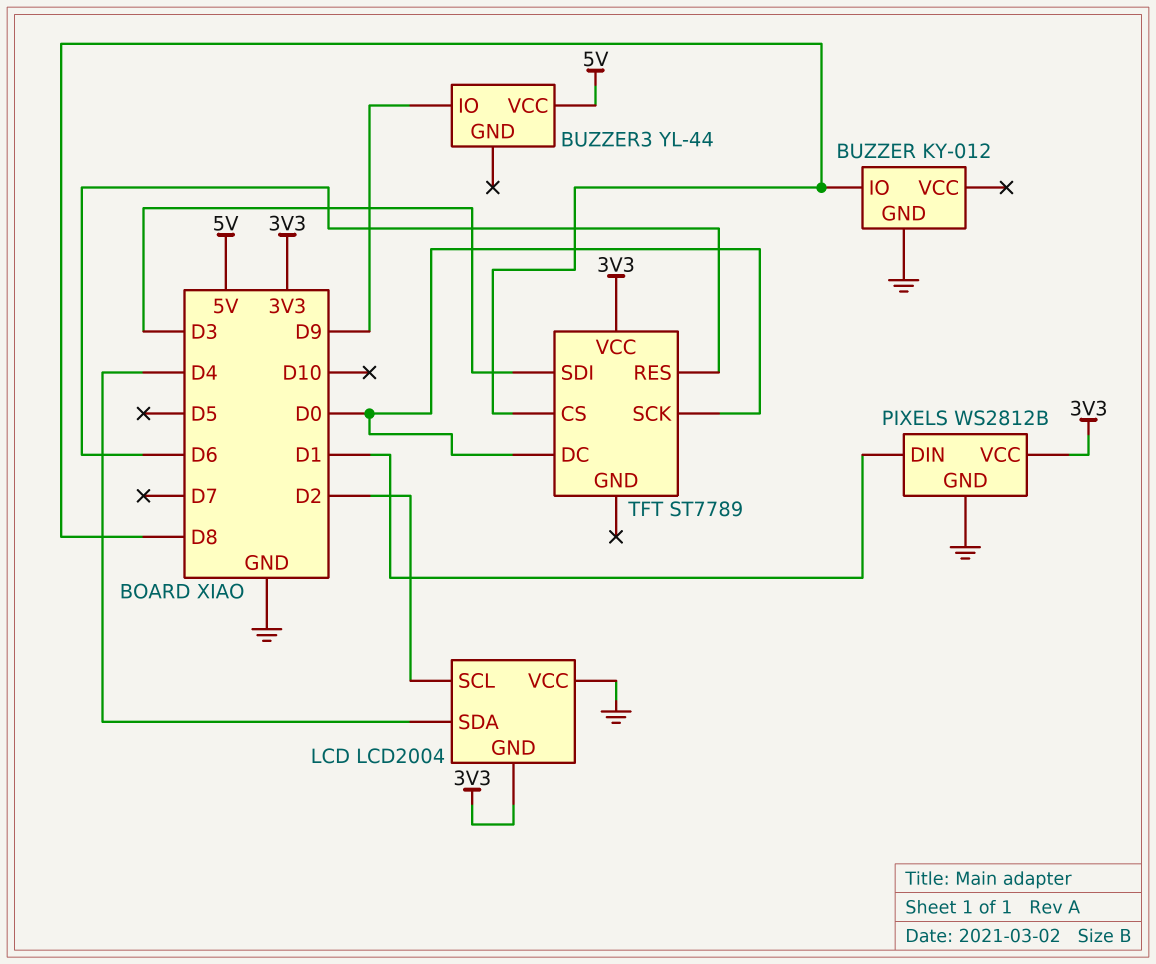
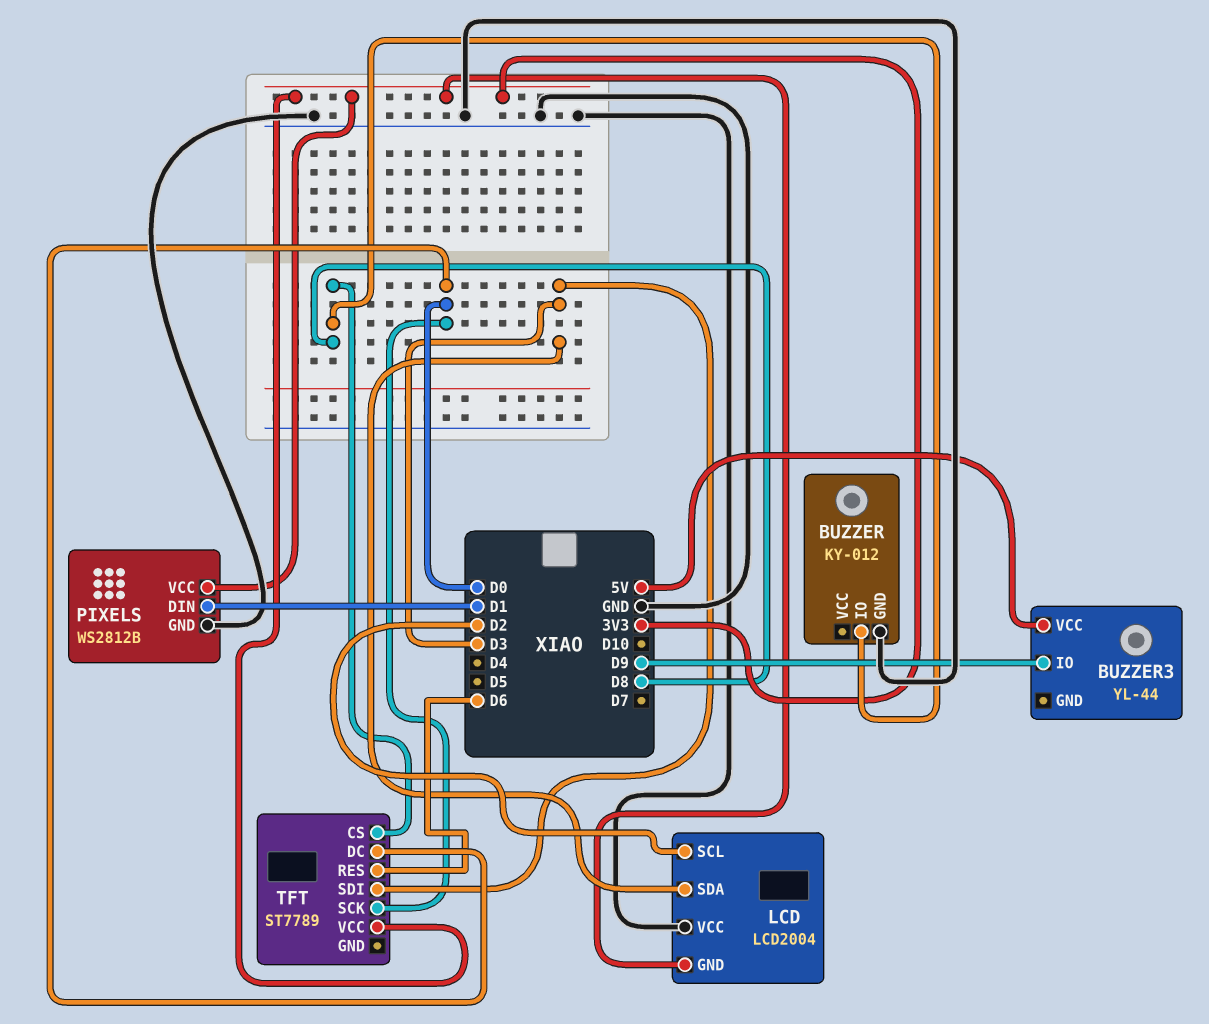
LCD pin SDA: D4 -> D3

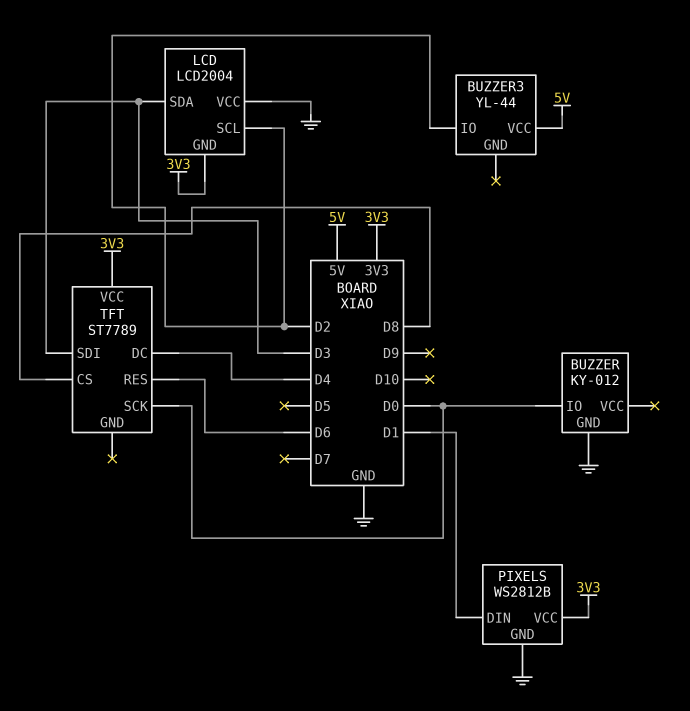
BUZZER pin IO: D8 -> D0
BUZZER3 pin IO: D9 -> D2
TFT pin DC: D0 -> D4

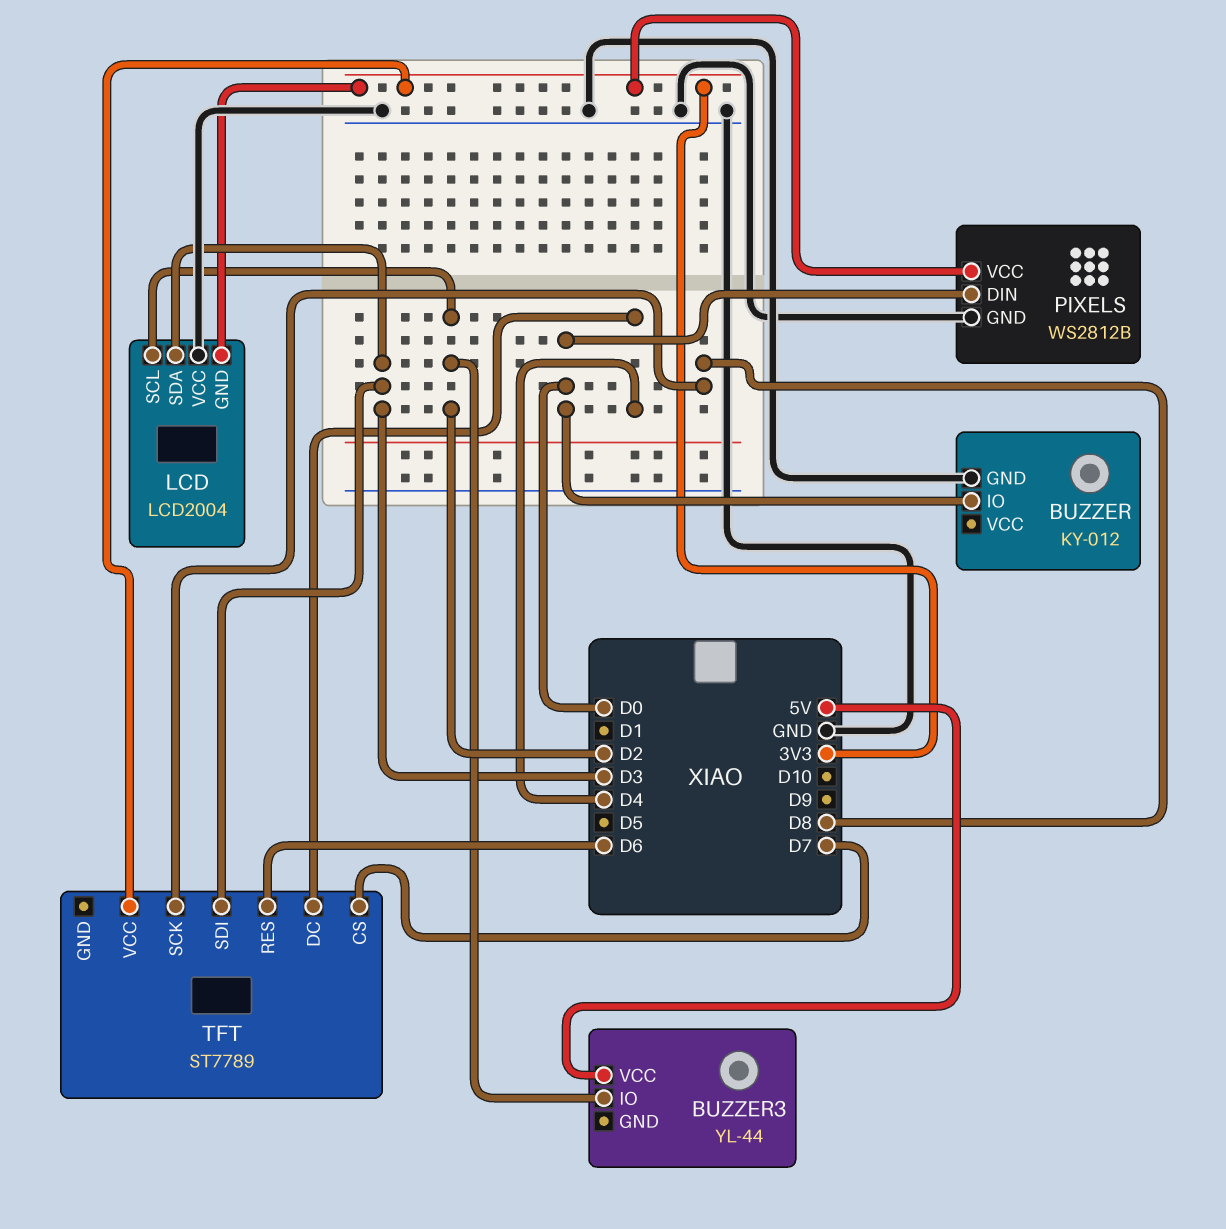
PIXELS pin DIN: D1 -> D0
TFT pin CS: D8 -> D7
TFT pin SCK: D0 -> D8

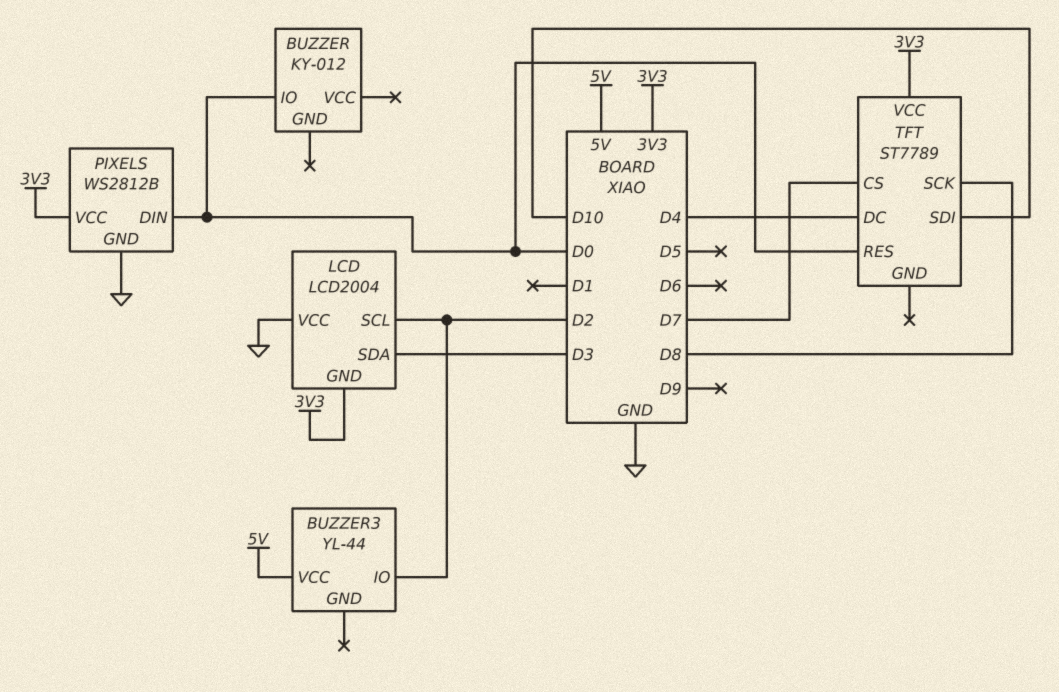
BUZZER pin GND: GND -> none
TFT pin RES: D6 -> D0
TFT pin SDI: D3 -> D10

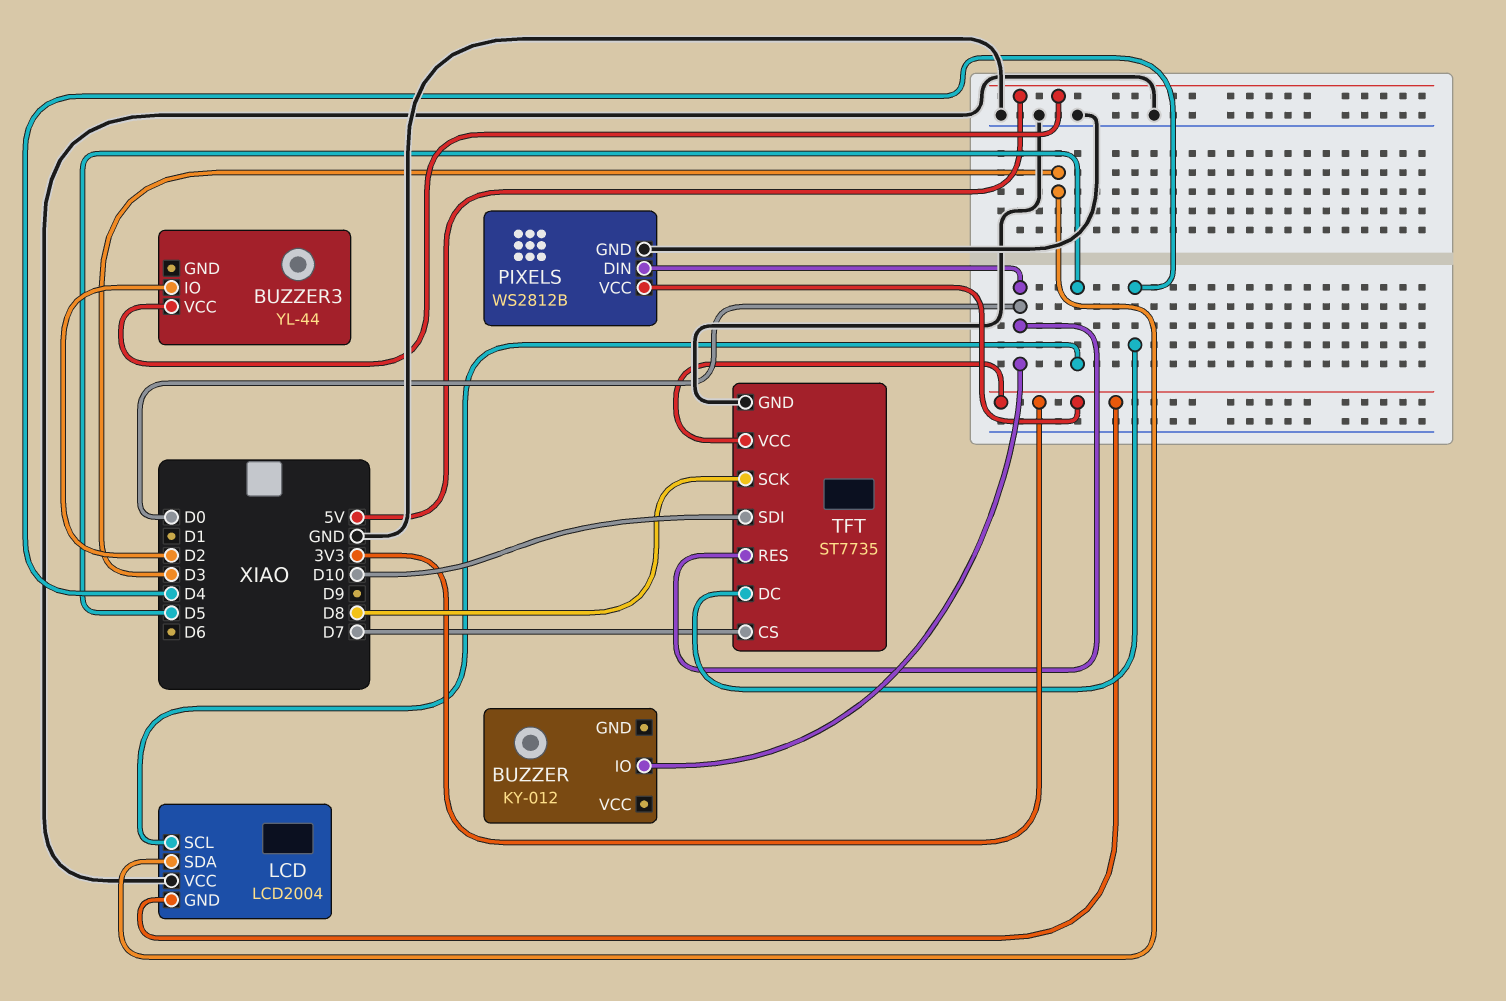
LCD pin SCL: D2 -> D5
TFT: ST7789 -> ST7735
TFT pin GND: none -> GND

